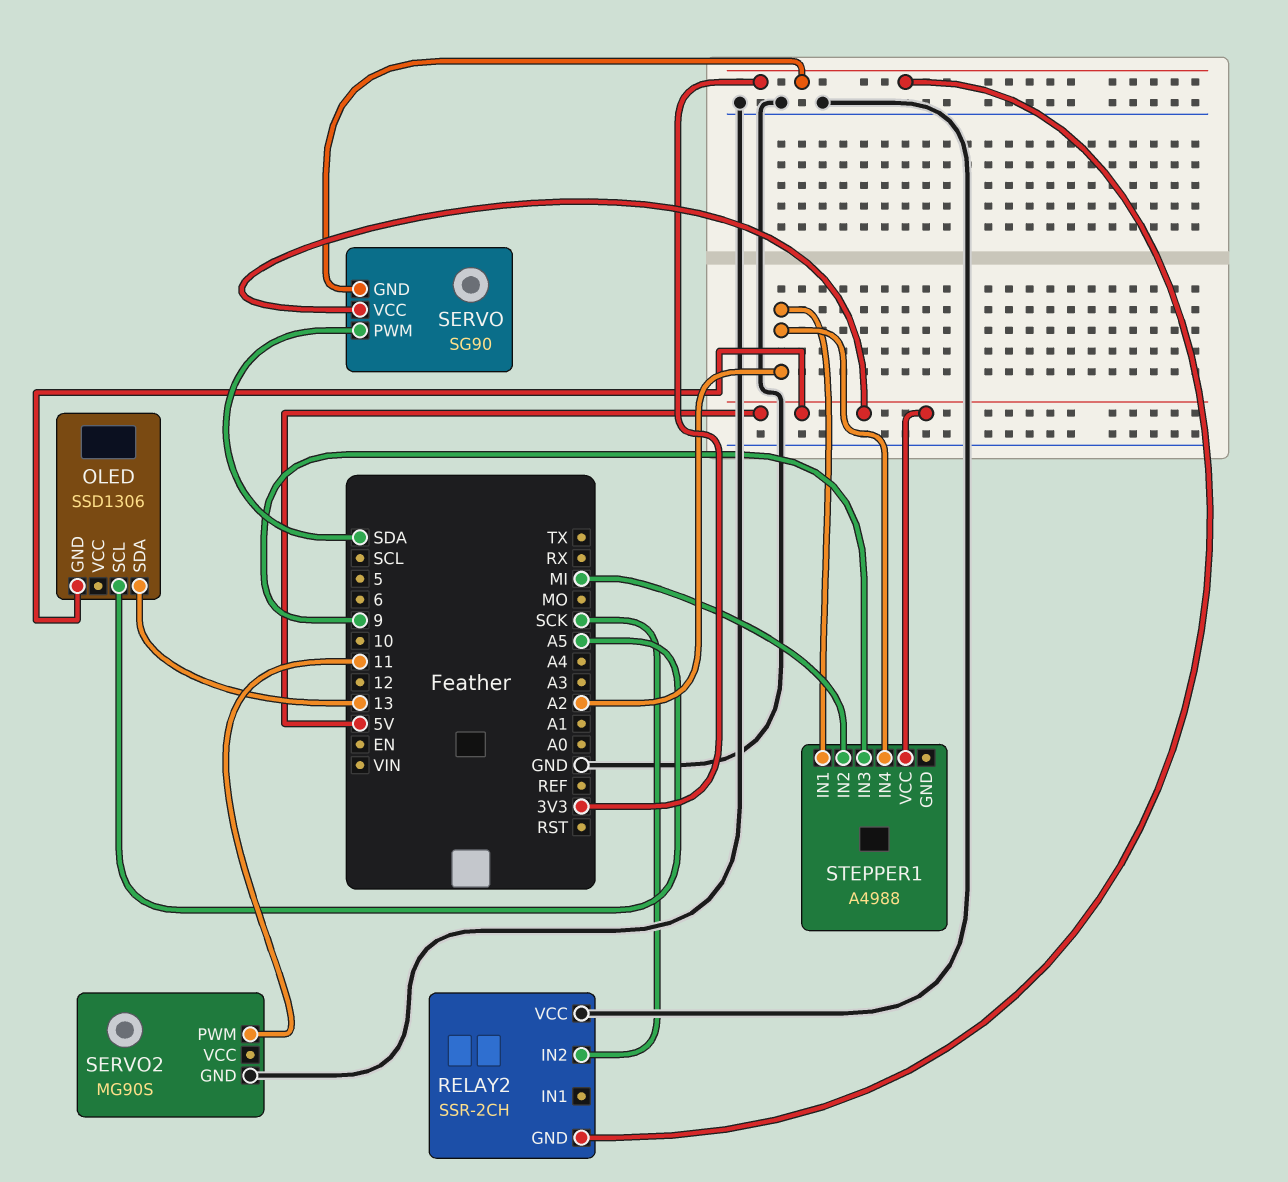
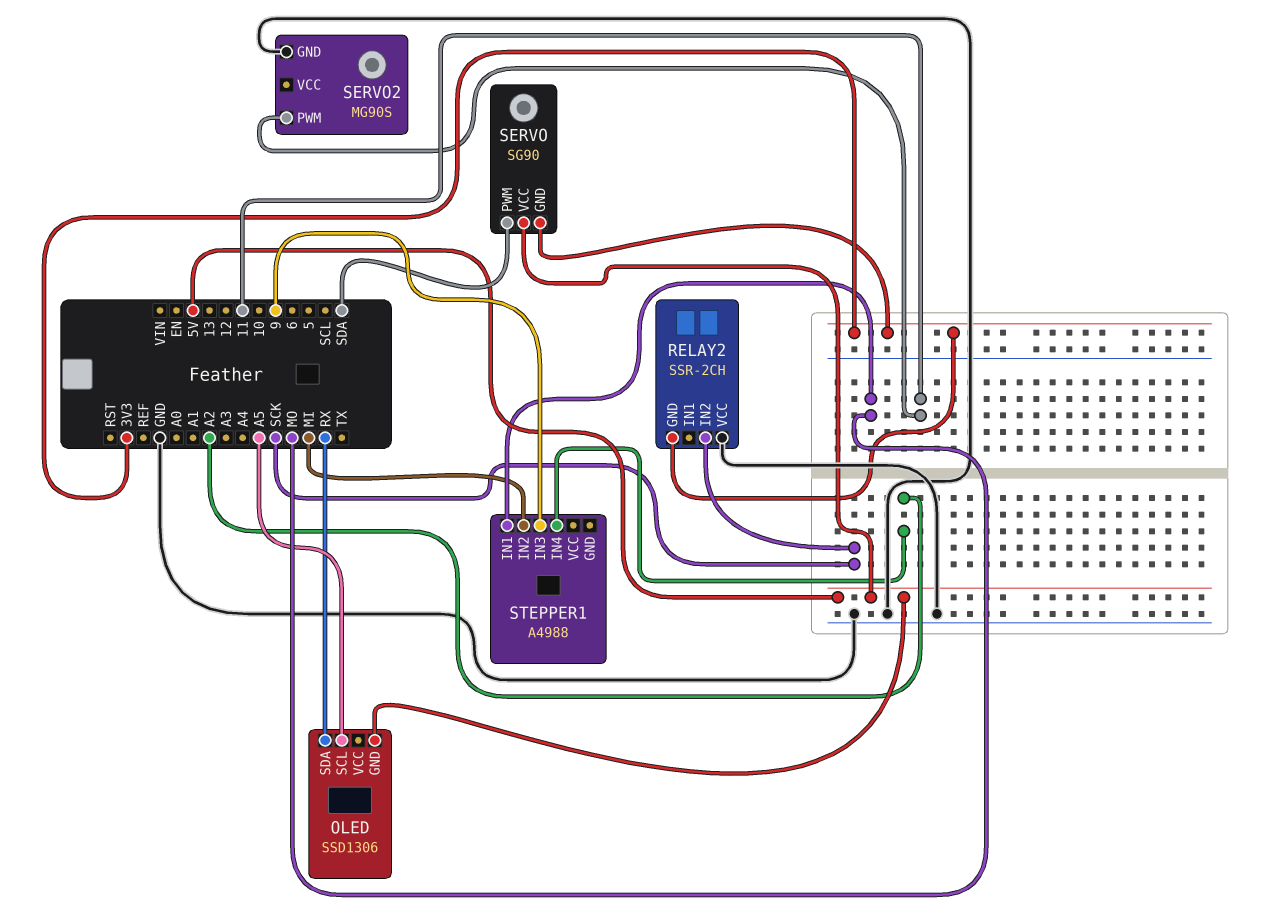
OLED pin SDA: 13 -> RX
STEPPER1 pin IN1: A2 -> MO
STEPPER1 pin VCC: 5V -> none

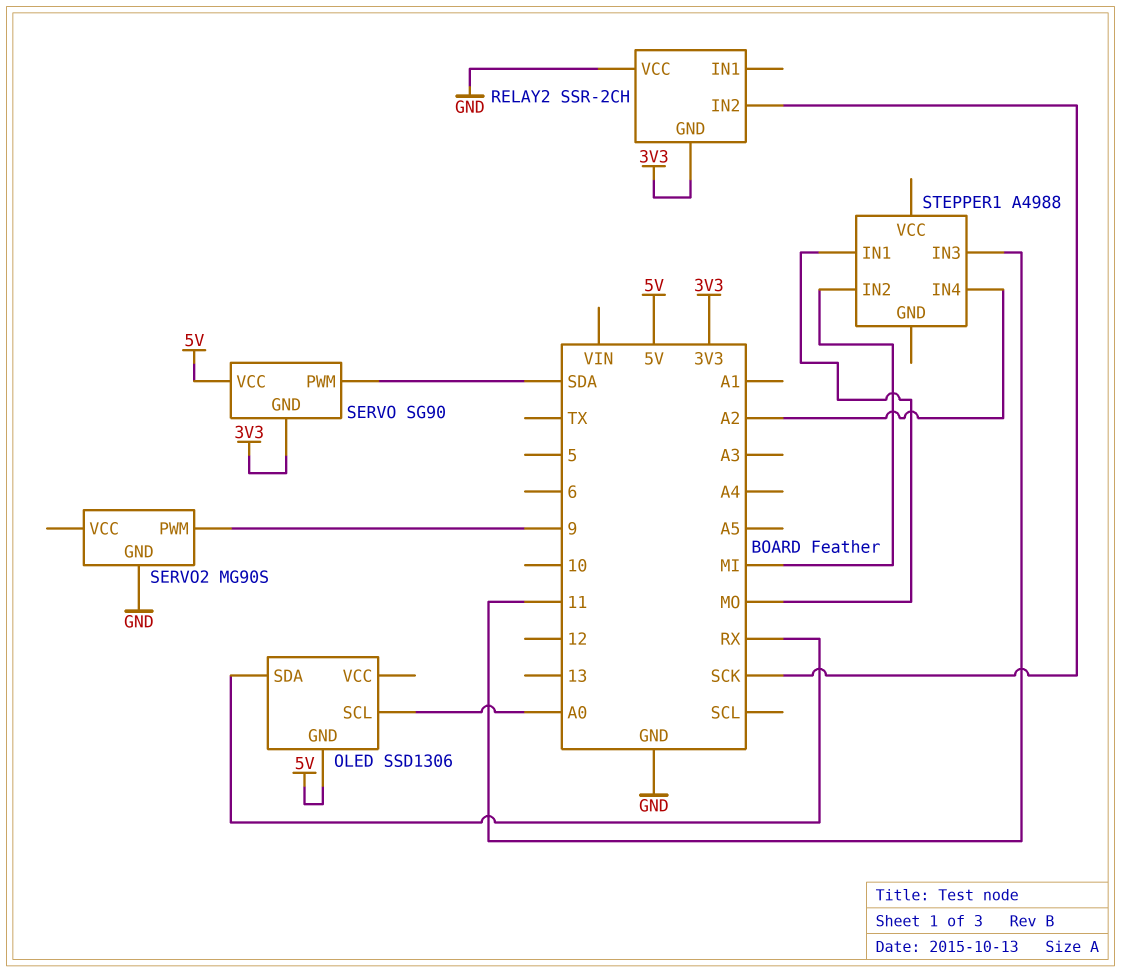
OLED pin SCL: A5 -> A0
SERVO2 pin PWM: 11 -> 9
STEPPER1 pin IN3: 9 -> 11

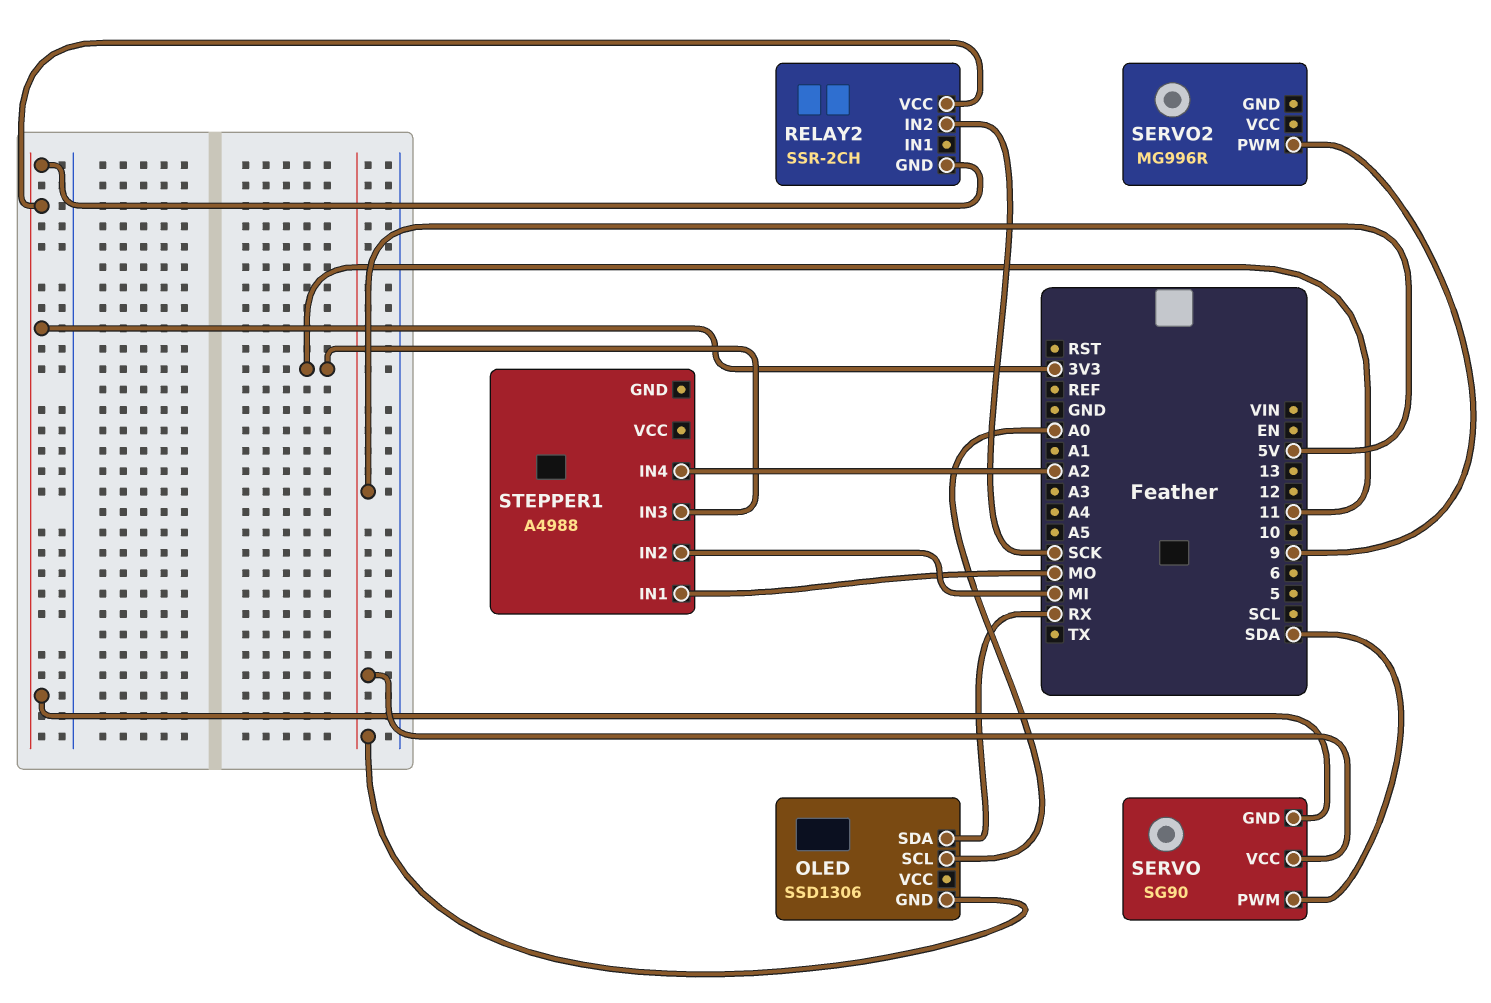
RELAY2 pin VCC: GND -> 3V3
SERVO2: MG90S -> MG996R
SERVO2 pin GND: GND -> none

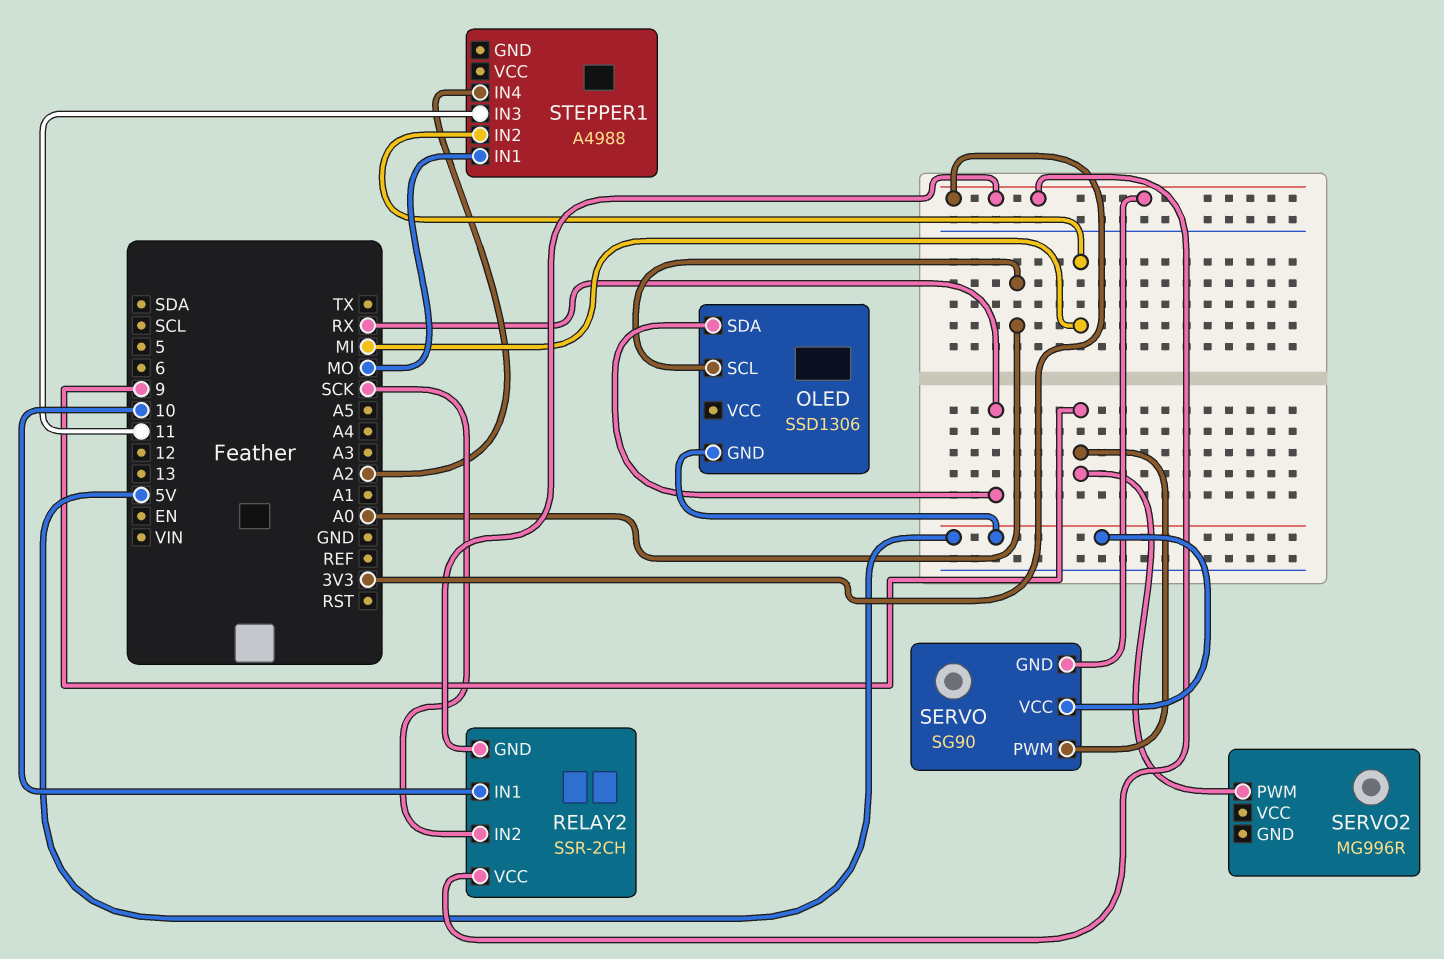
RELAY2 pin IN1: none -> 10
SERVO pin PWM: SDA -> 9

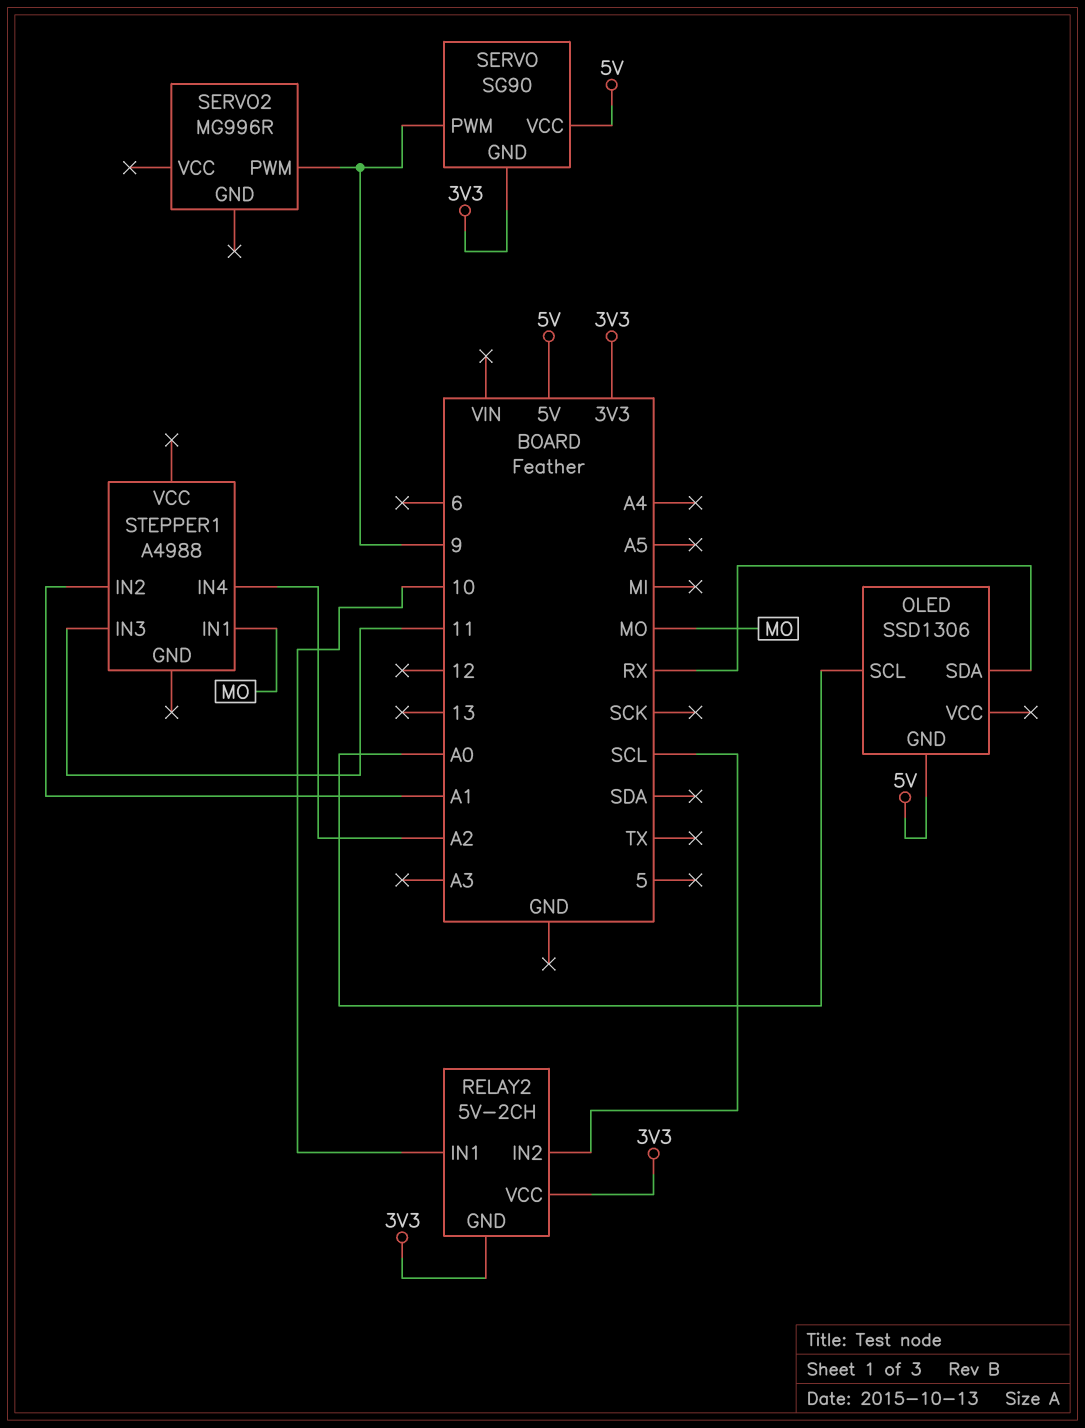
RELAY2: SSR-2CH -> 5V-2CH
RELAY2 pin IN2: SCK -> SCL
STEPPER1 pin IN2: MI -> A1

